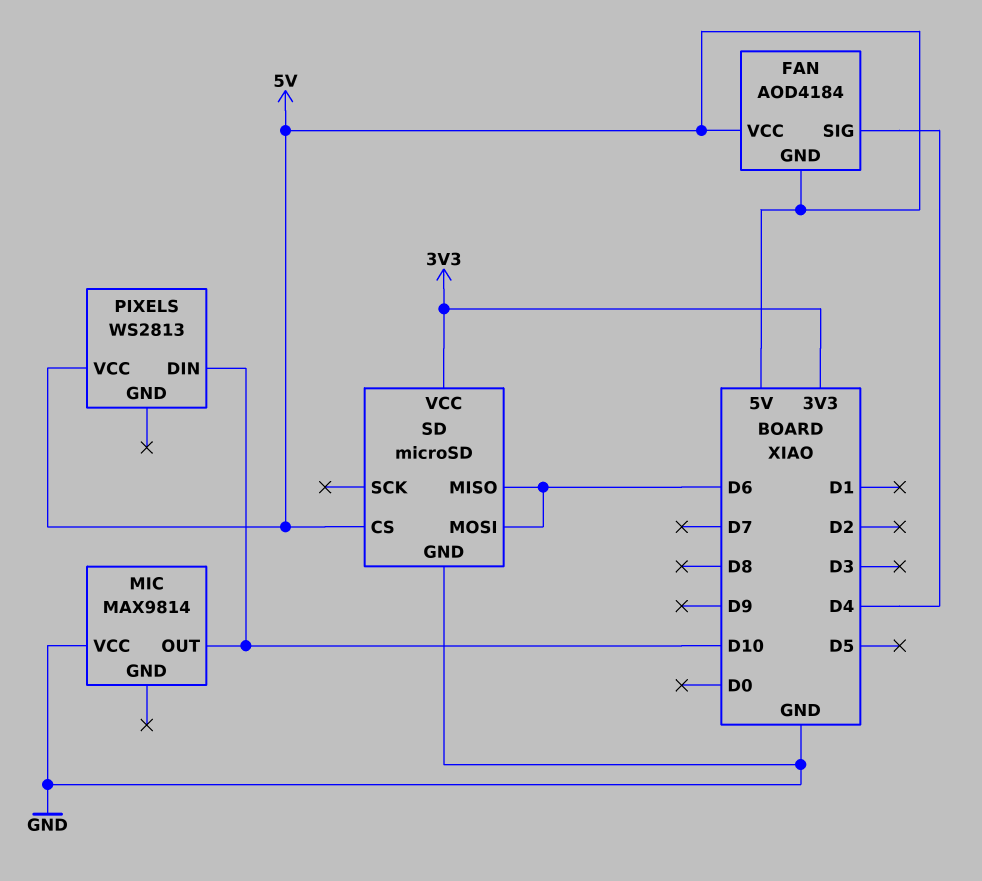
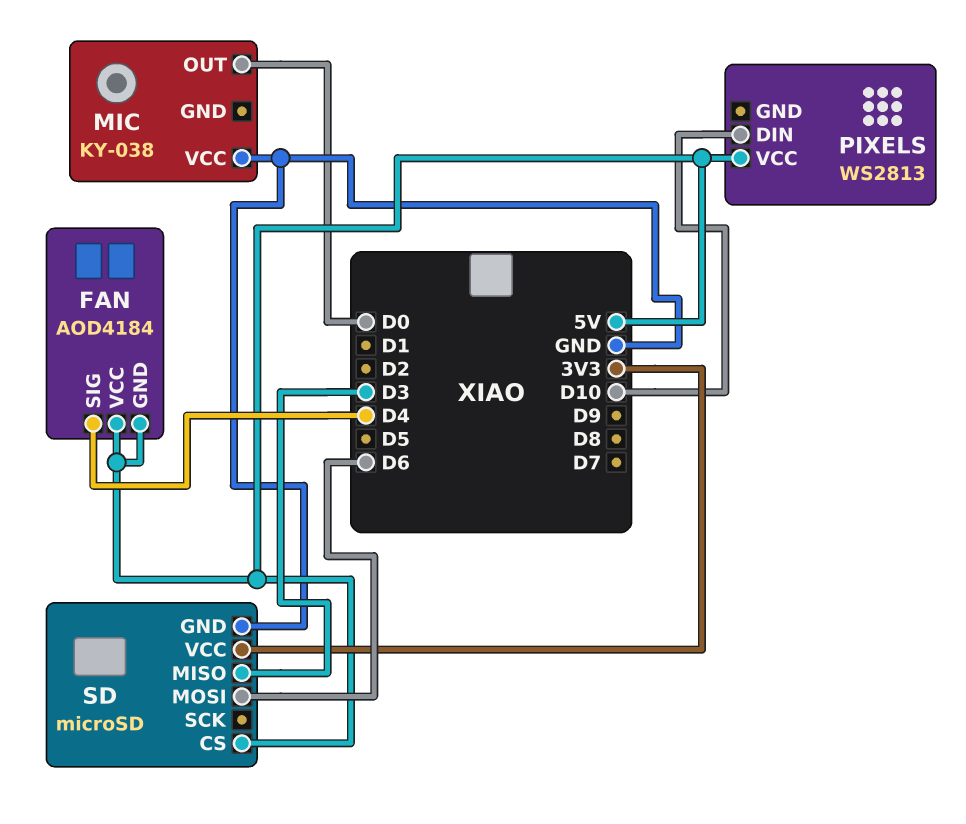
MIC: MAX9814 -> KY-038
MIC pin OUT: D10 -> D0
SD pin MISO: D6 -> D3

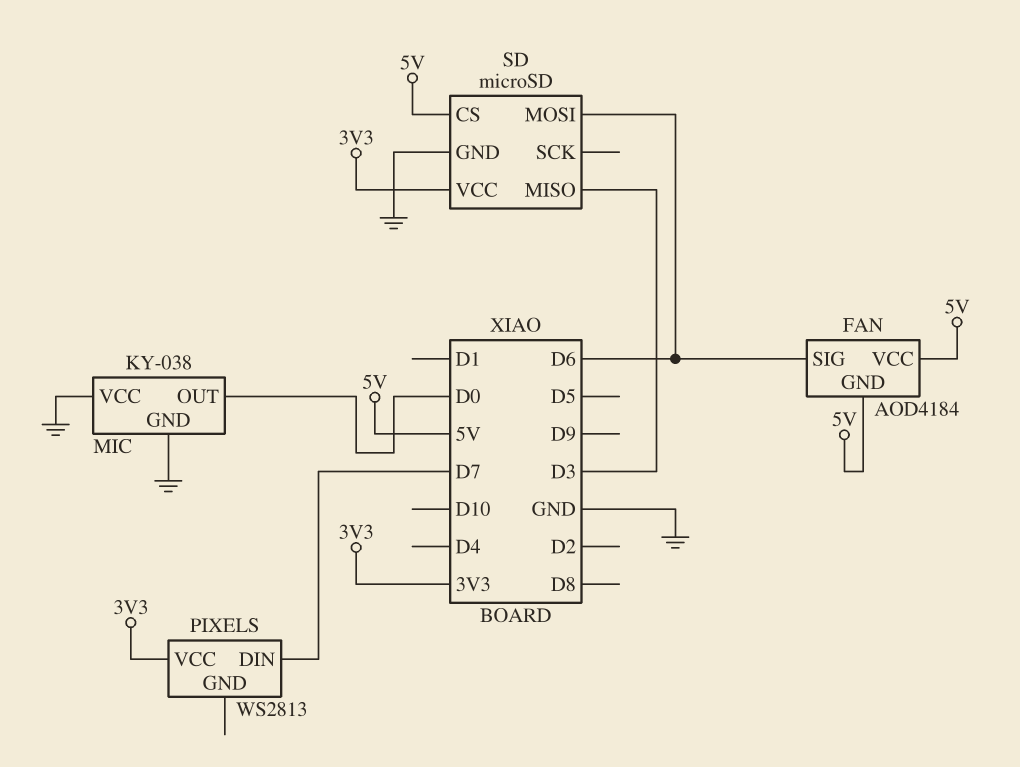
FAN pin SIG: D4 -> D6
MIC pin GND: none -> GND
PIXELS pin DIN: D10 -> D7
PIXELS pin VCC: 5V -> 3V3

